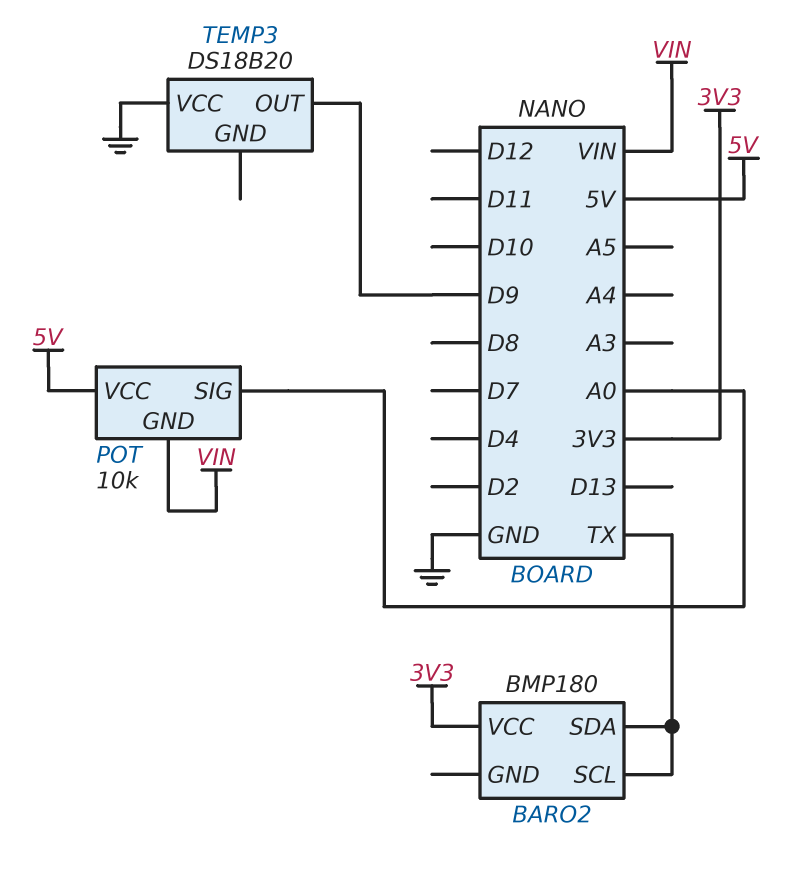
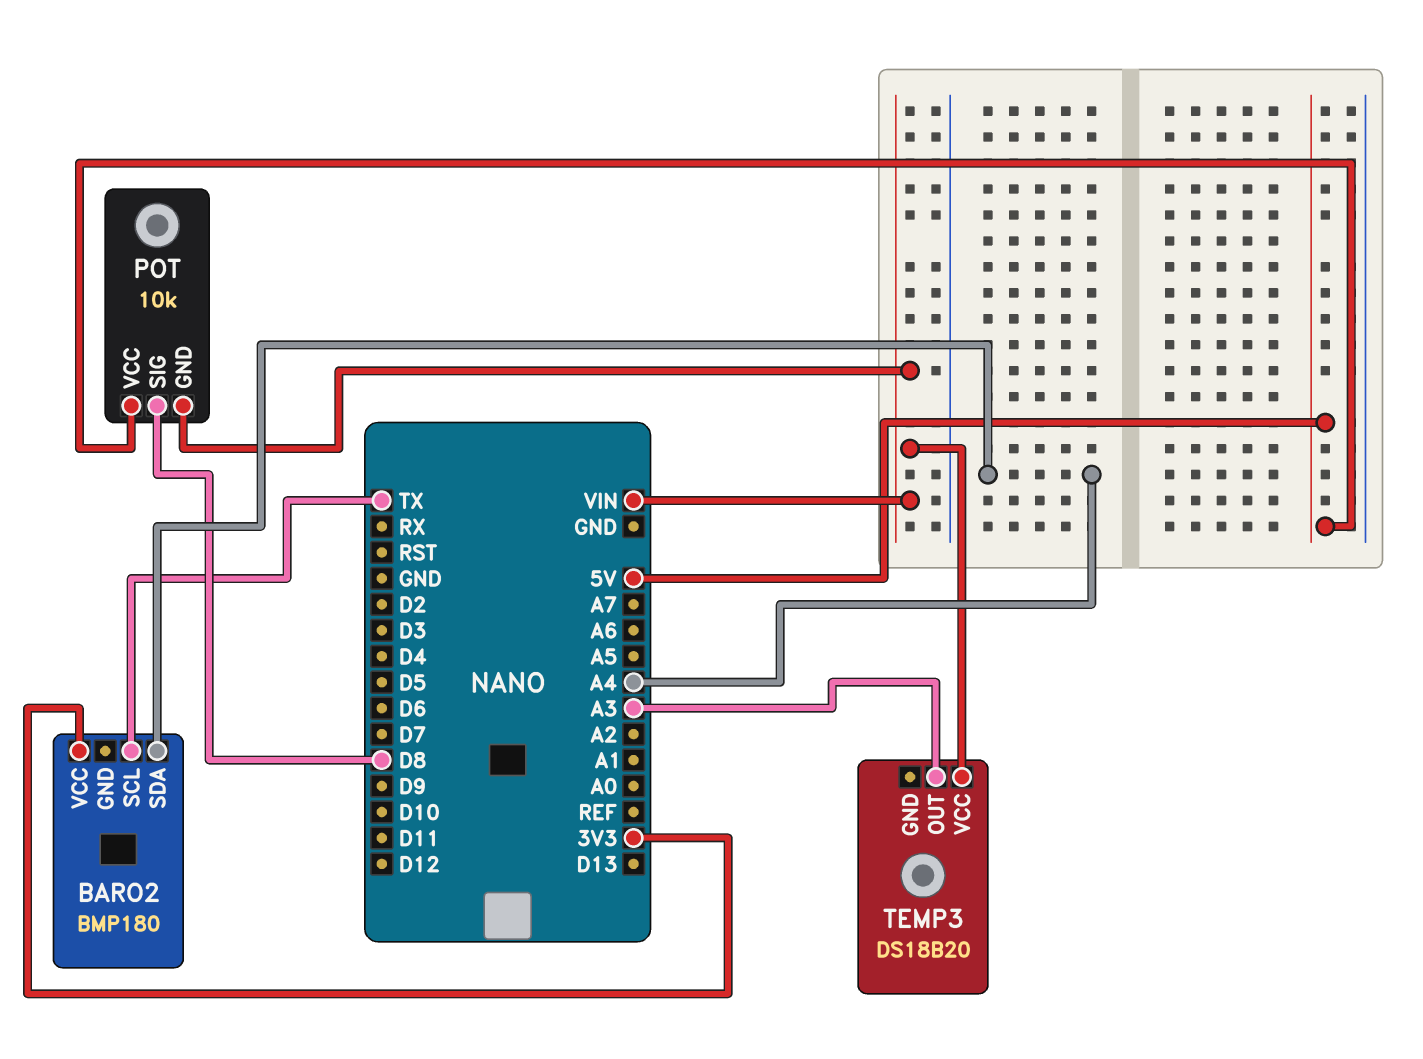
BARO2 pin SDA: TX -> A4
POT pin SIG: A0 -> D8
TEMP3 pin OUT: D9 -> A3
TEMP3 pin VCC: GND -> VIN

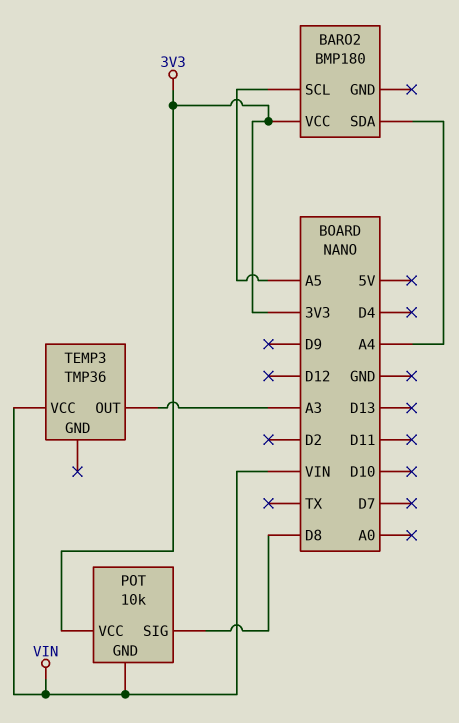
BARO2 pin SCL: TX -> A5
POT pin VCC: 5V -> 3V3
TEMP3: DS18B20 -> TMP36

